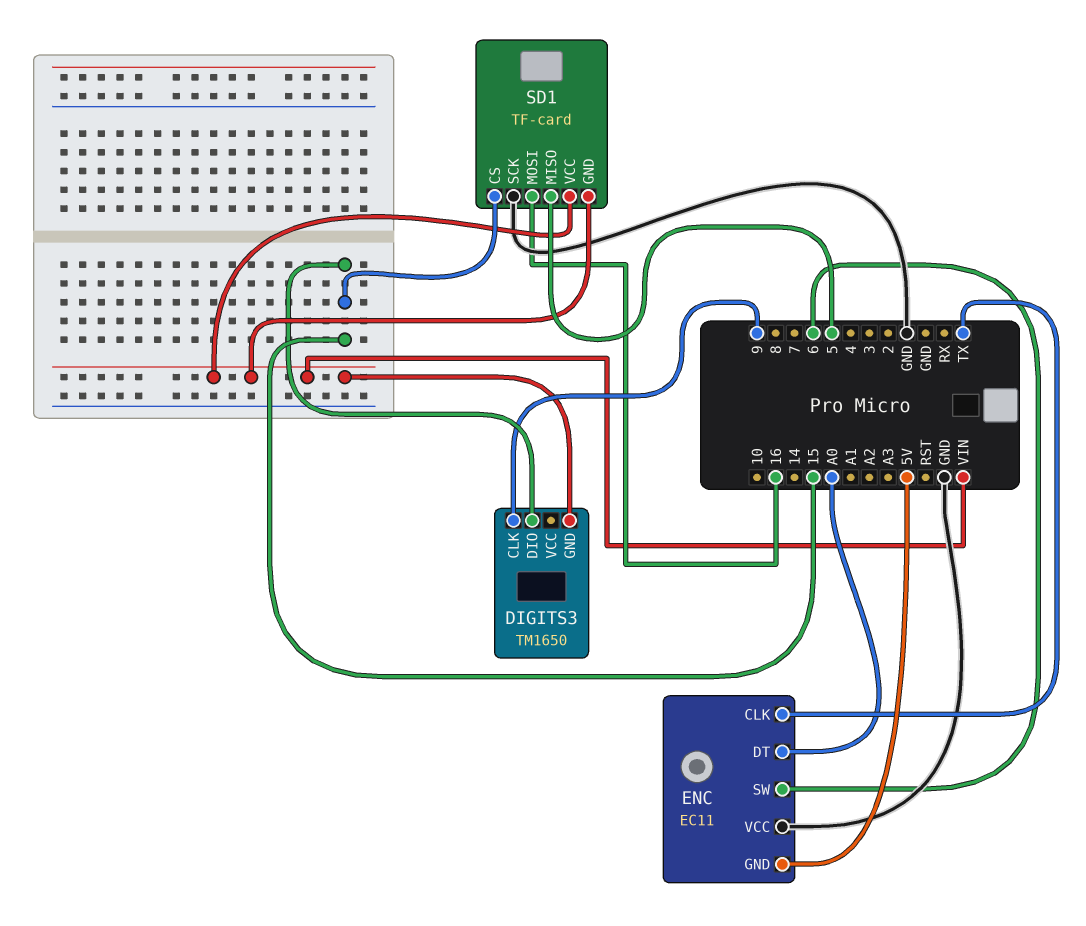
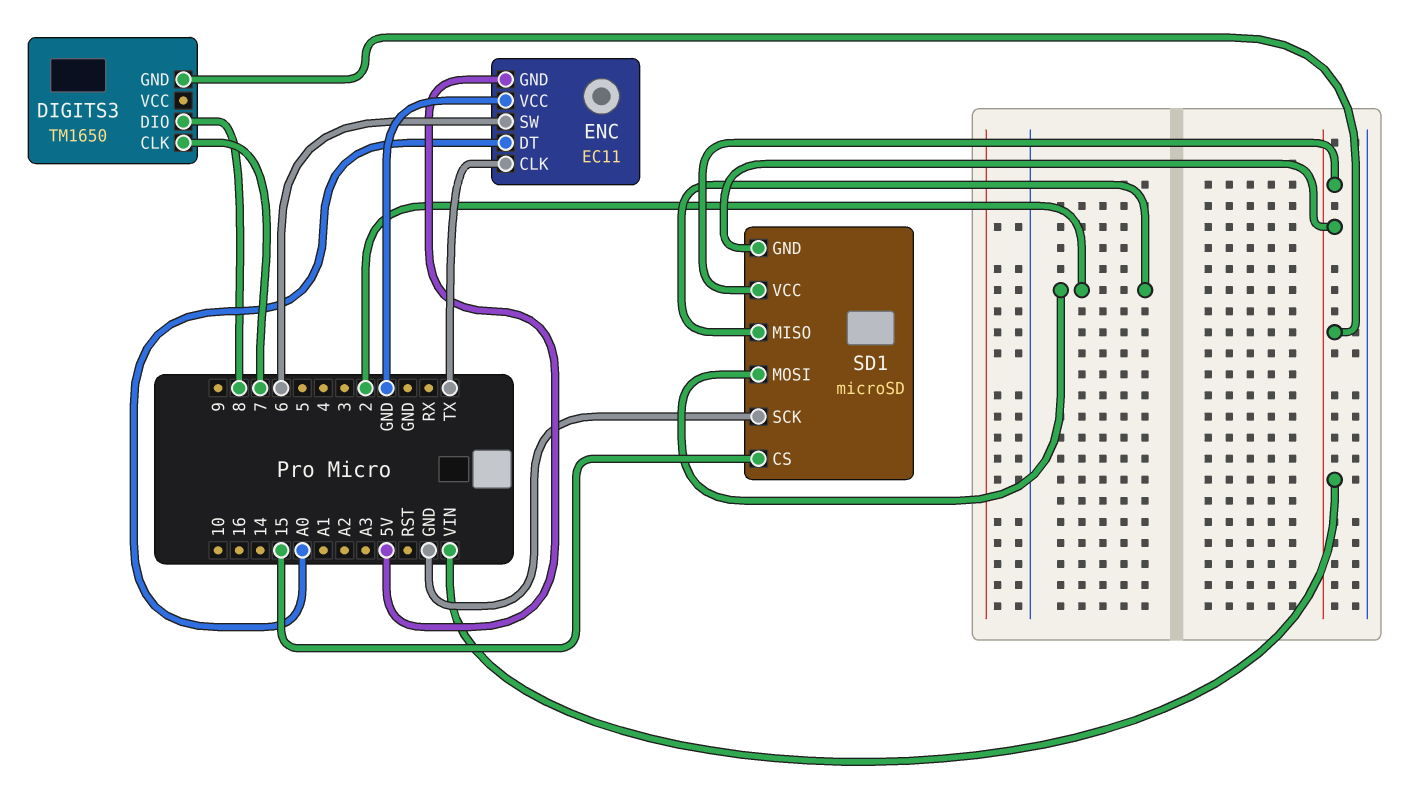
DIGITS3 pin CLK: 9 -> 7
DIGITS3 pin DIO: 15 -> 8
SD1: TF-card -> microSD
SD1 pin MISO: 5 -> 2
SD1 pin MOSI: 16 -> 2

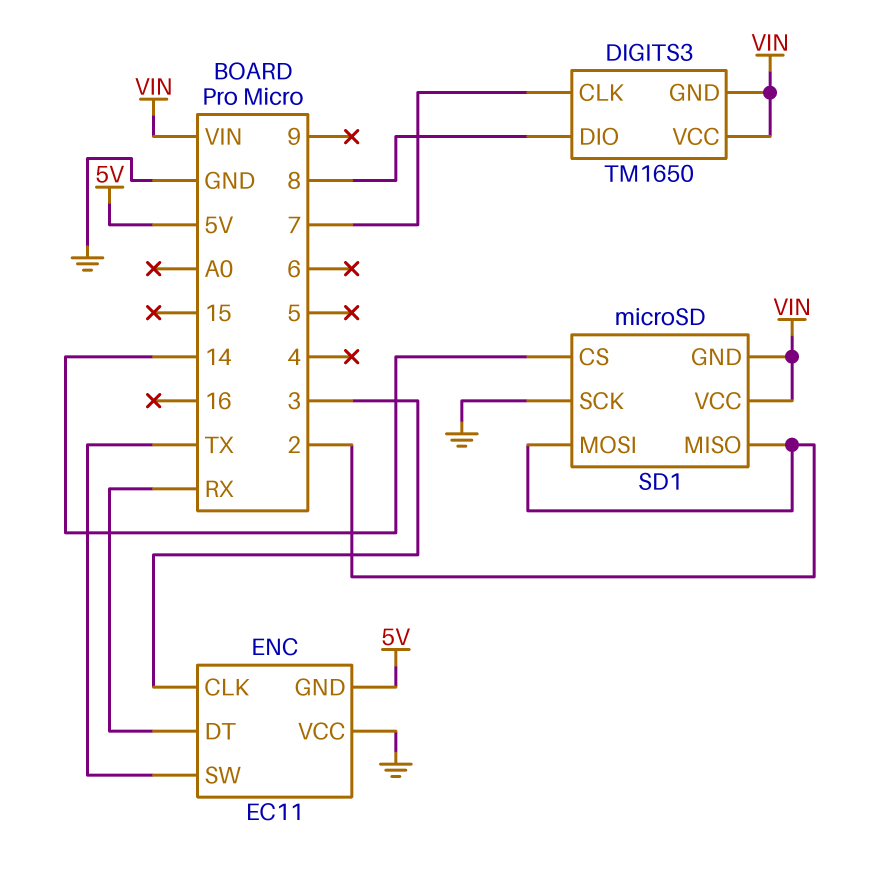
DIGITS3 pin VCC: none -> VIN
ENC pin CLK: TX -> 3
ENC pin DT: A0 -> RX
ENC pin SW: 6 -> TX
SD1 pin CS: 15 -> 14

